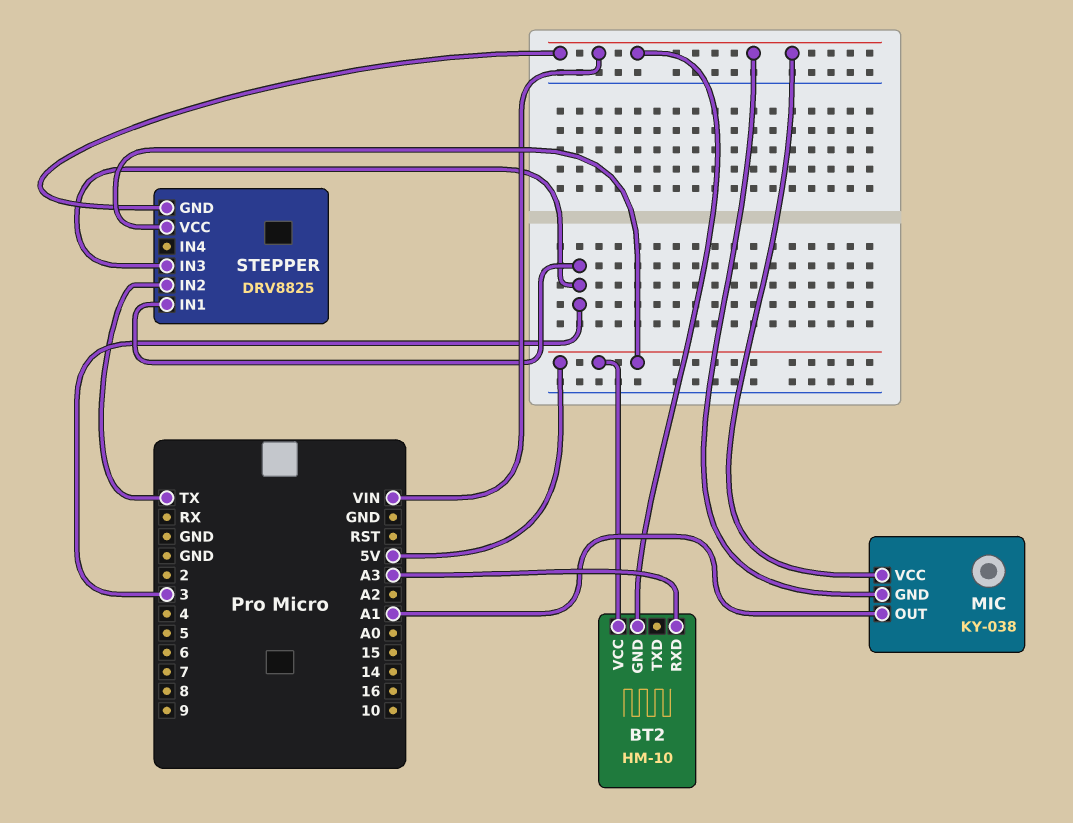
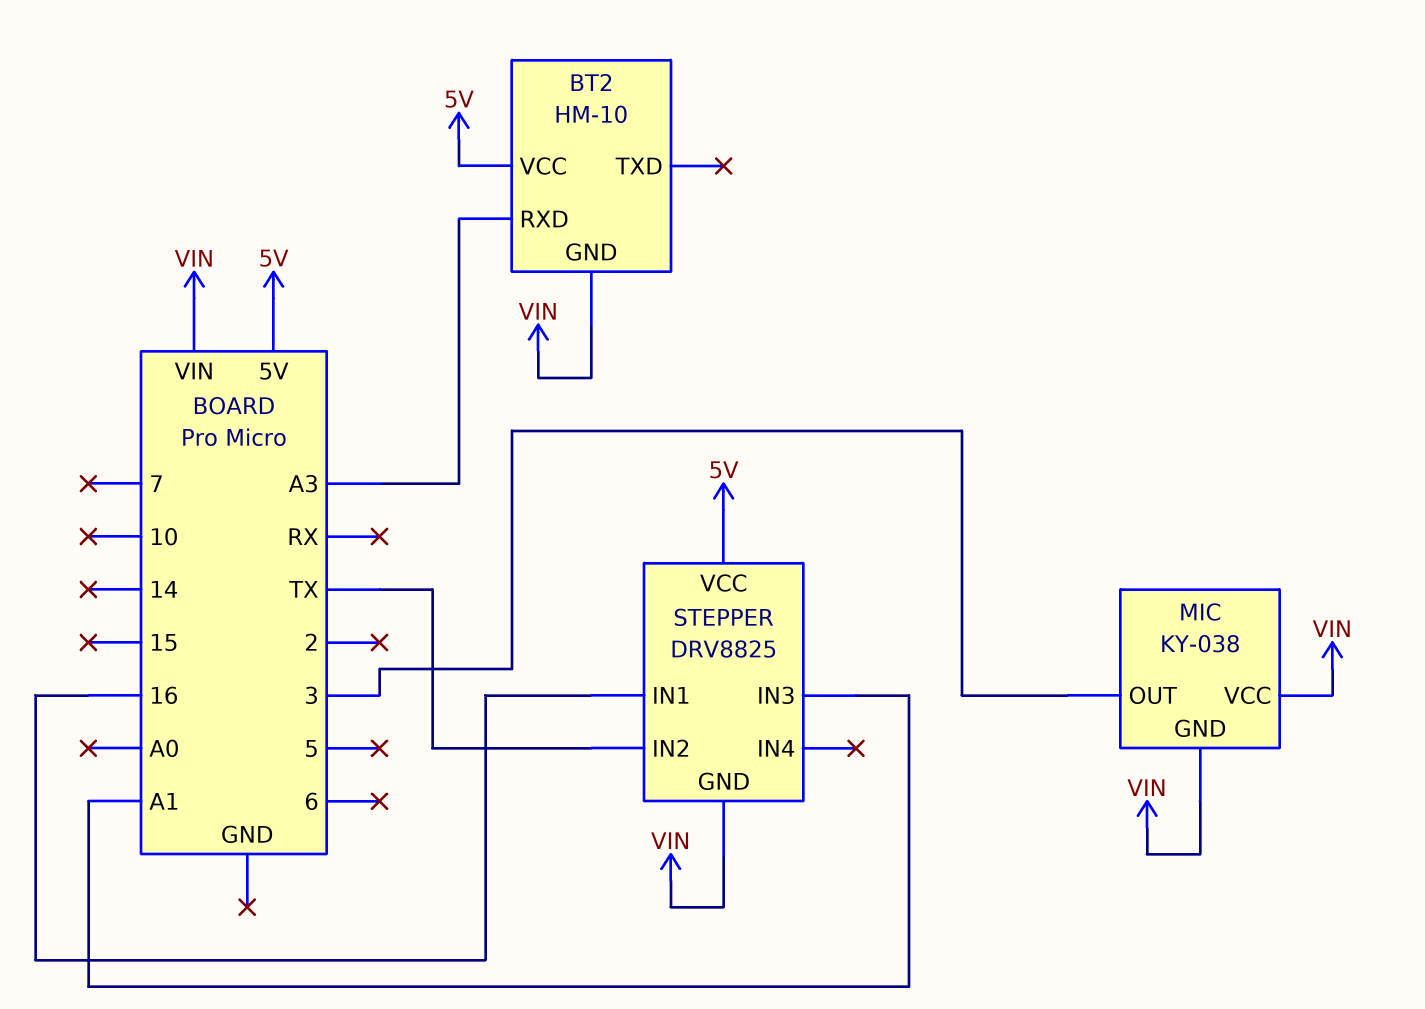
MIC pin OUT: A1 -> 3
STEPPER pin IN1: 3 -> 16
STEPPER pin IN3: 3 -> A1

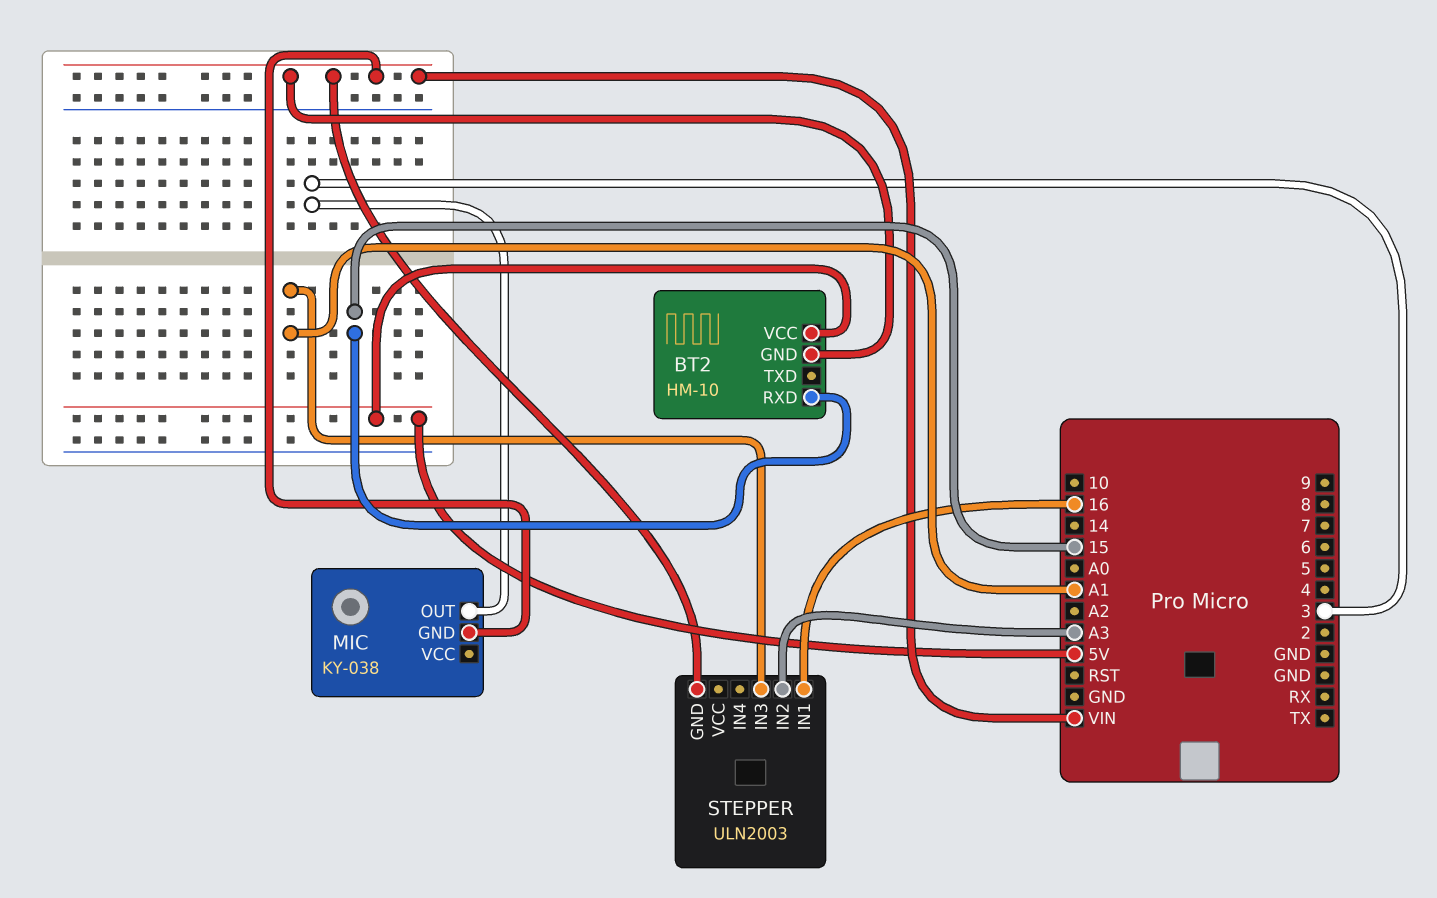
BT2 pin RXD: A3 -> 15
MIC pin VCC: VIN -> none
STEPPER: DRV8825 -> ULN2003
STEPPER pin IN2: TX -> A3
STEPPER pin VCC: 5V -> none

